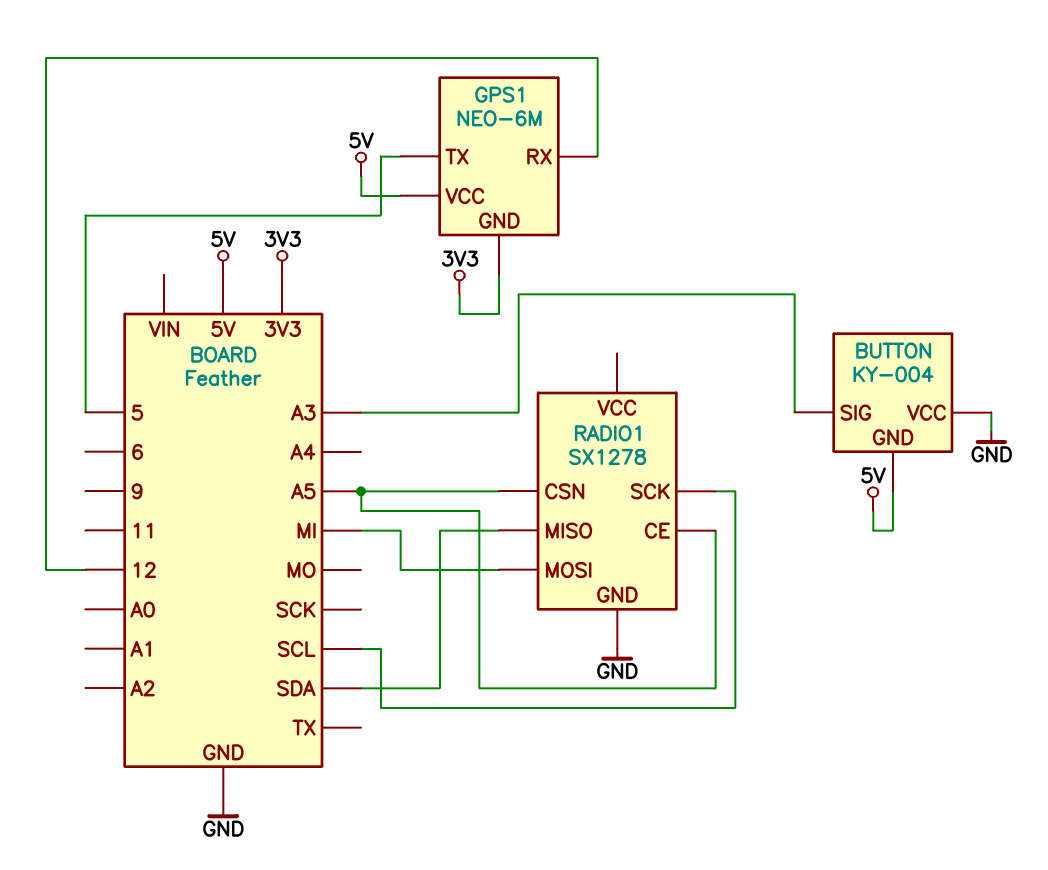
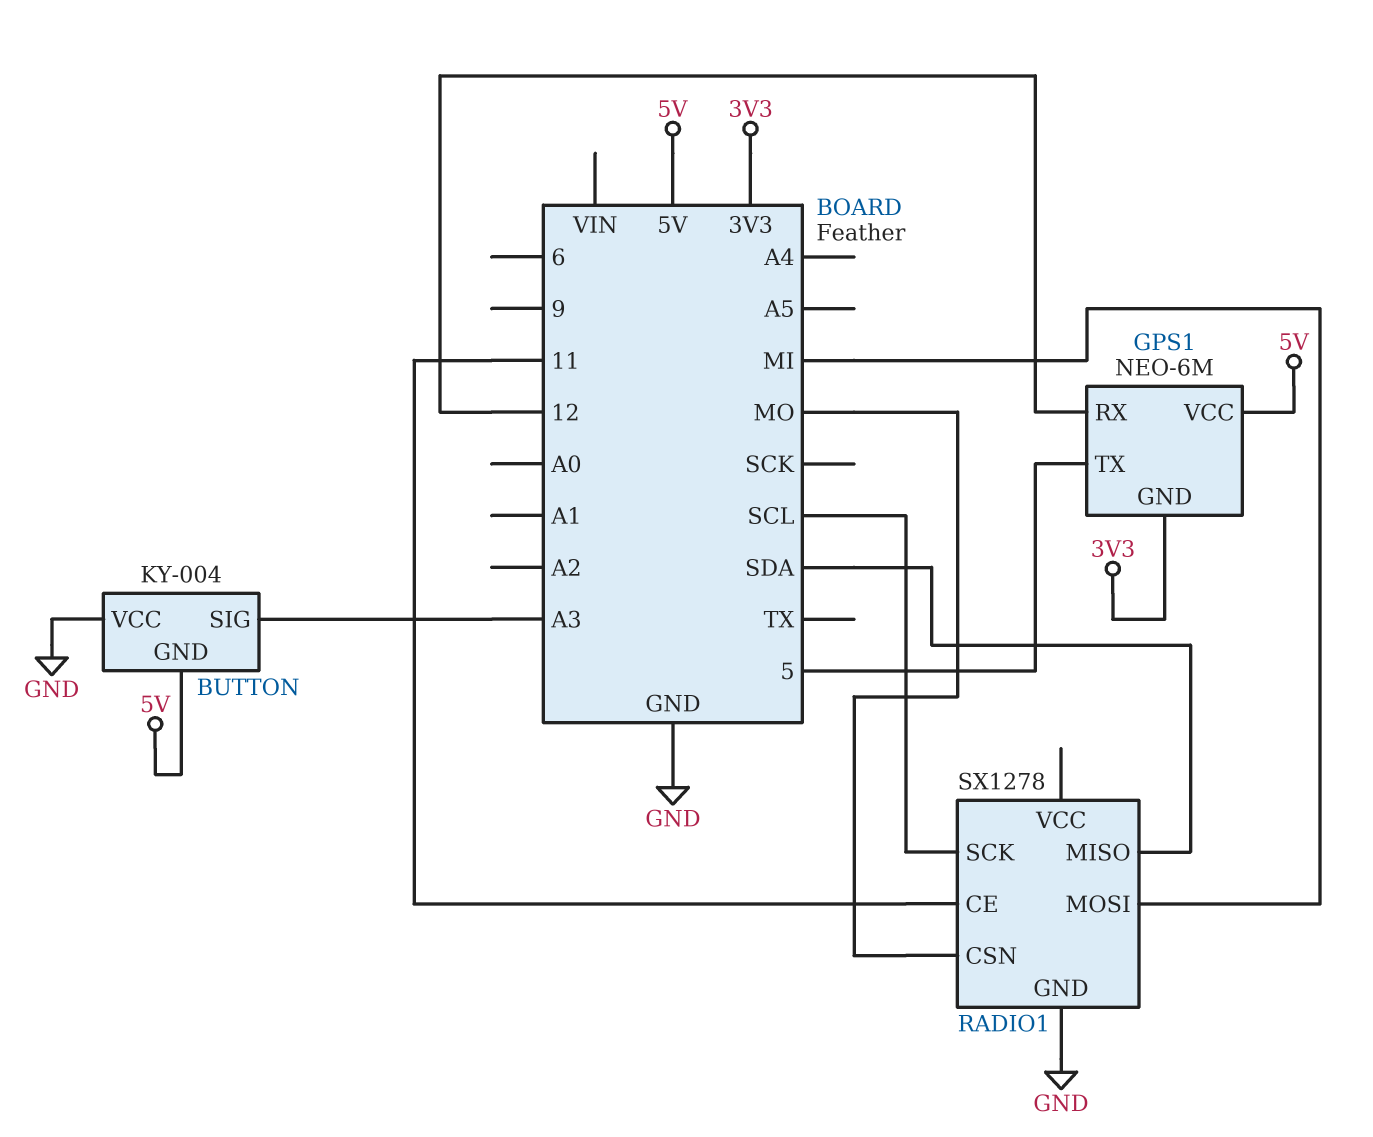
RADIO1 pin CE: A5 -> 11
RADIO1 pin CSN: A5 -> MO

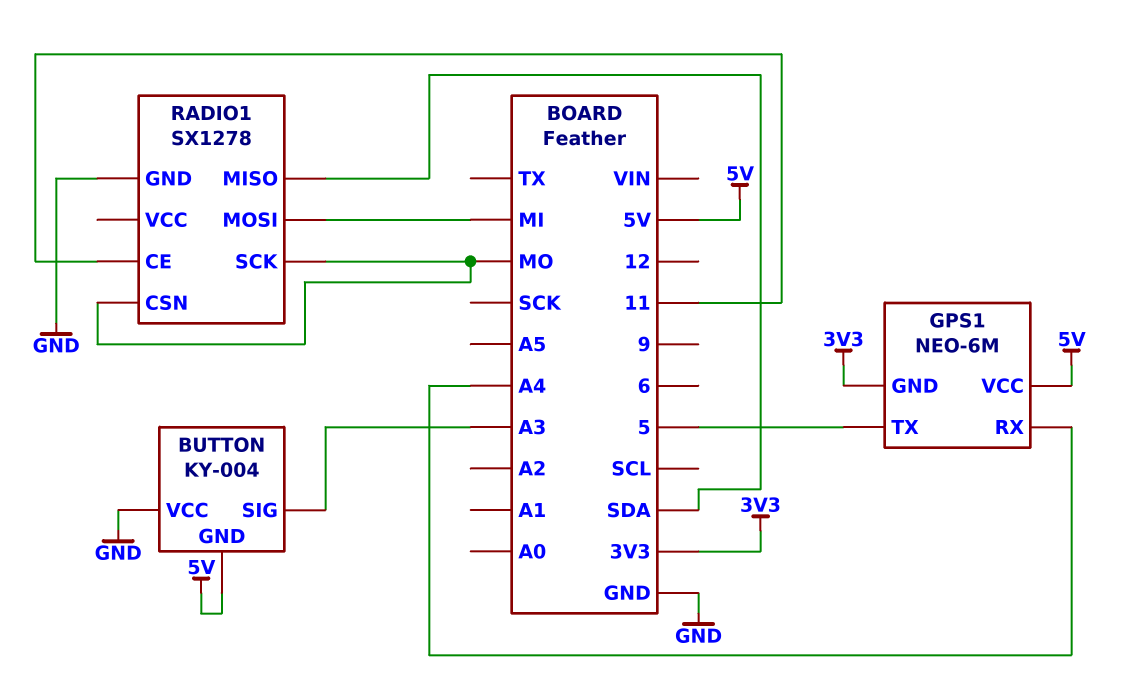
GPS1 pin RX: 12 -> A4
RADIO1 pin SCK: SCL -> MO

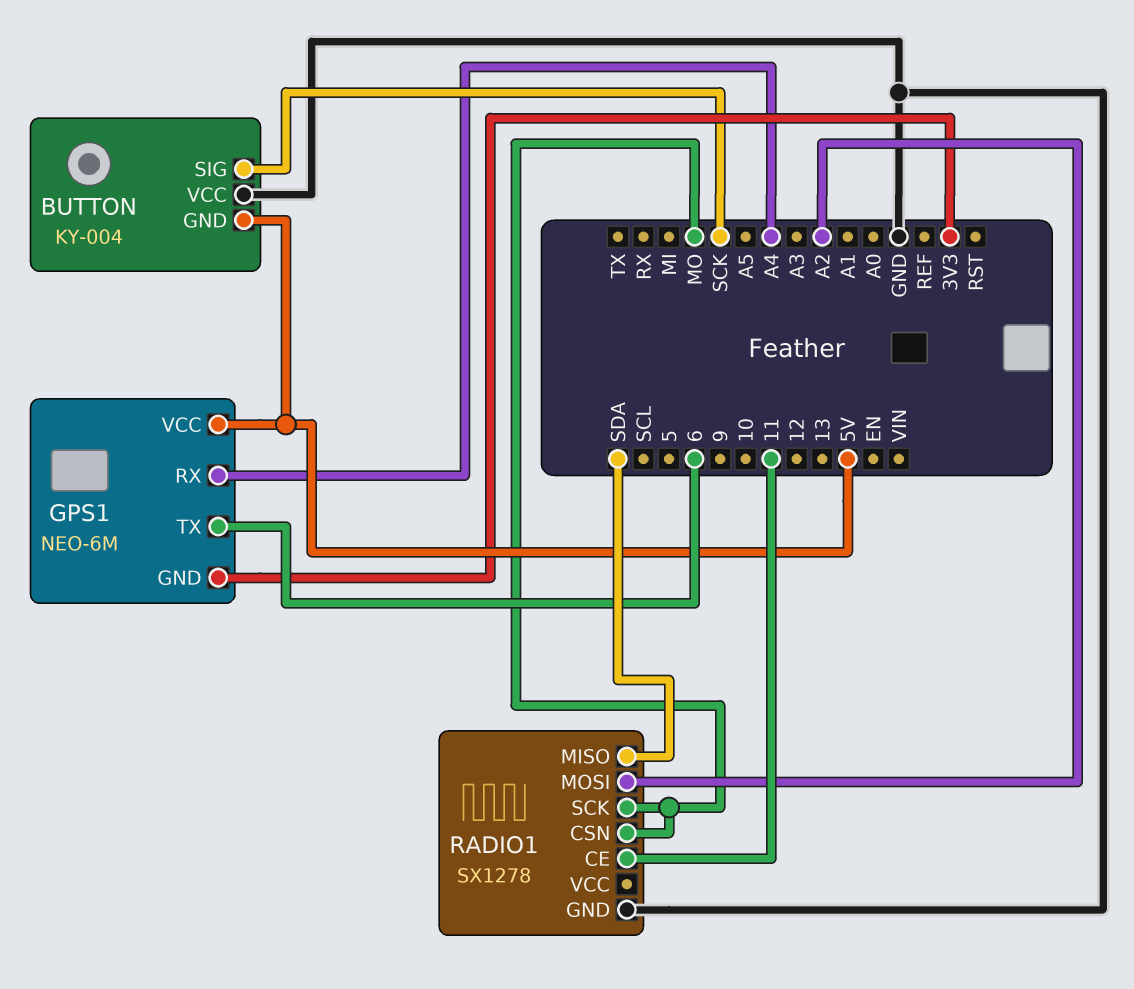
BUTTON pin SIG: A3 -> SCK
GPS1 pin TX: 5 -> 6
RADIO1 pin MOSI: MI -> A2

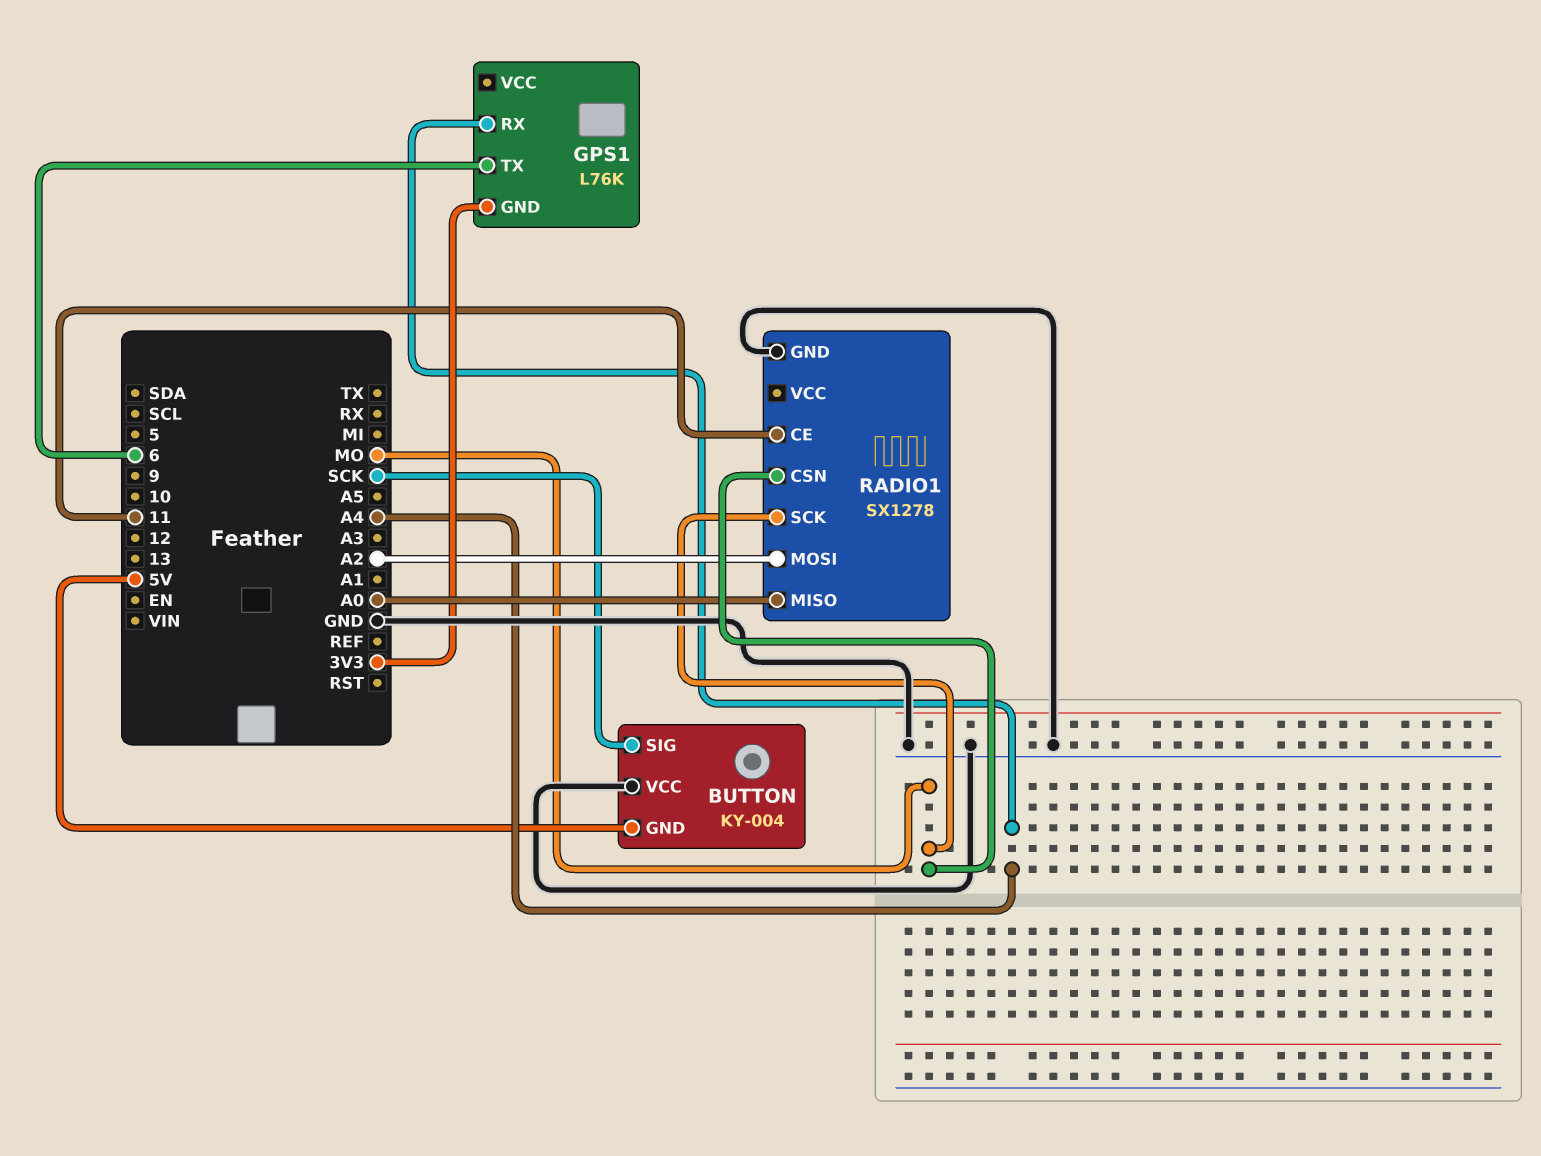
GPS1: NEO-6M -> L76K
GPS1 pin VCC: 5V -> none
RADIO1 pin MISO: SDA -> A0

